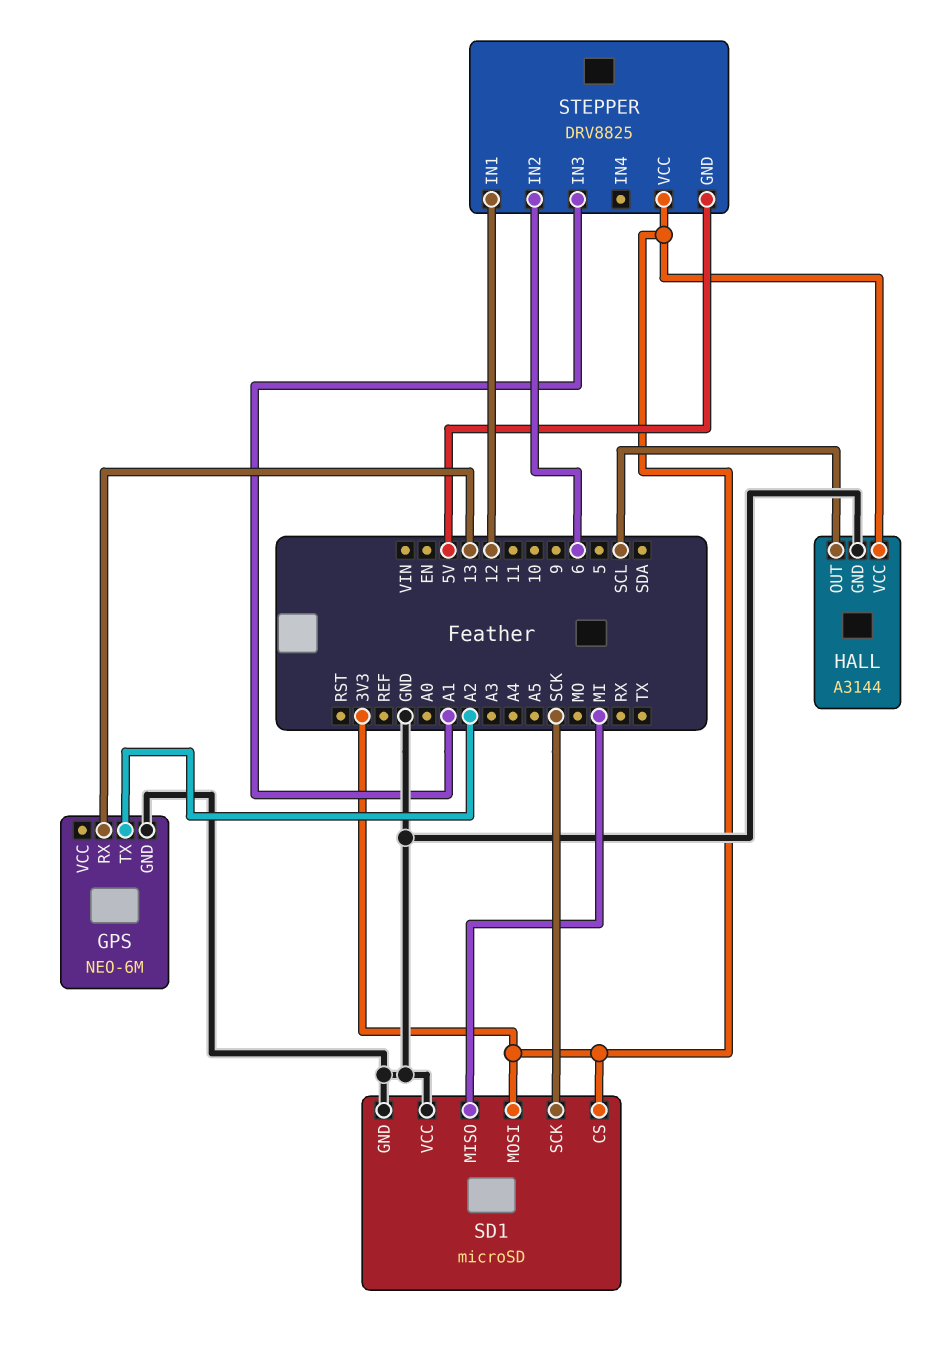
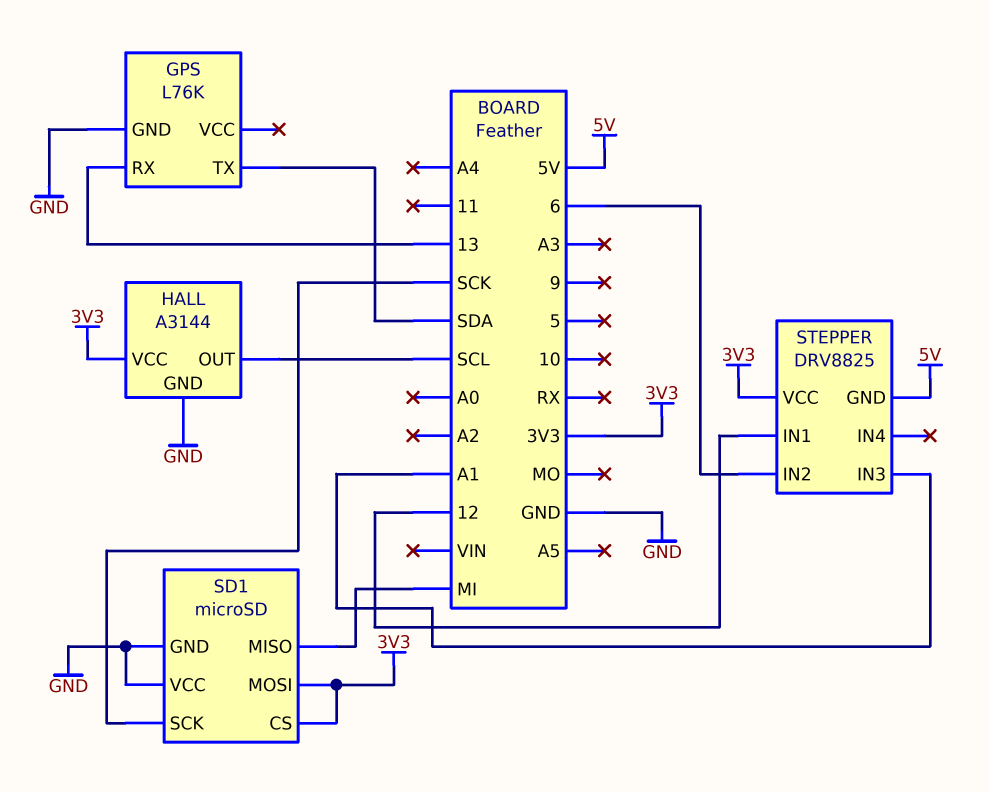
GPS: NEO-6M -> L76K
GPS pin TX: A2 -> SDA

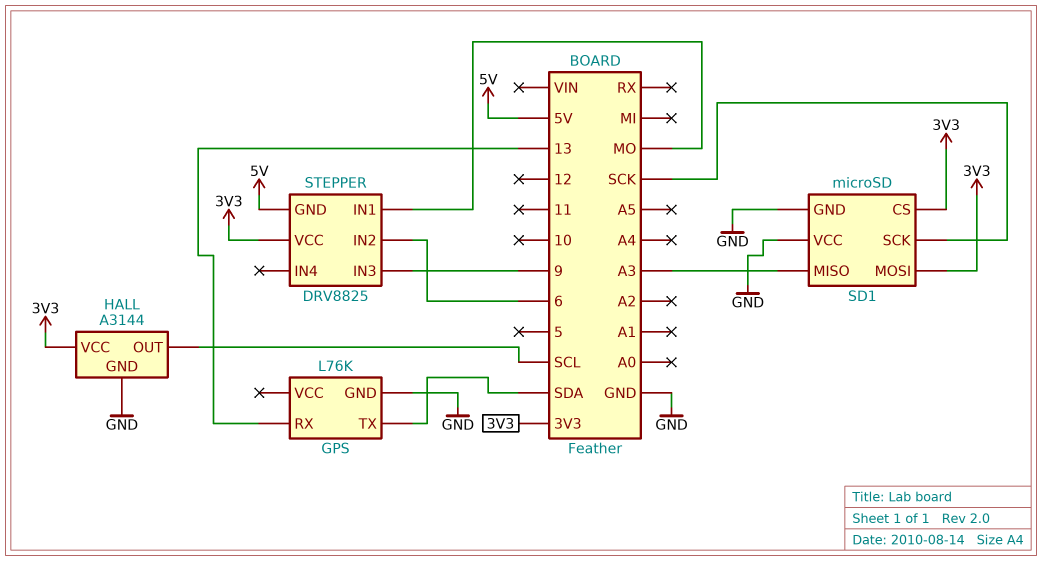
SD1 pin MISO: MI -> A3
STEPPER pin IN1: 12 -> MO
STEPPER pin IN3: A1 -> 9

